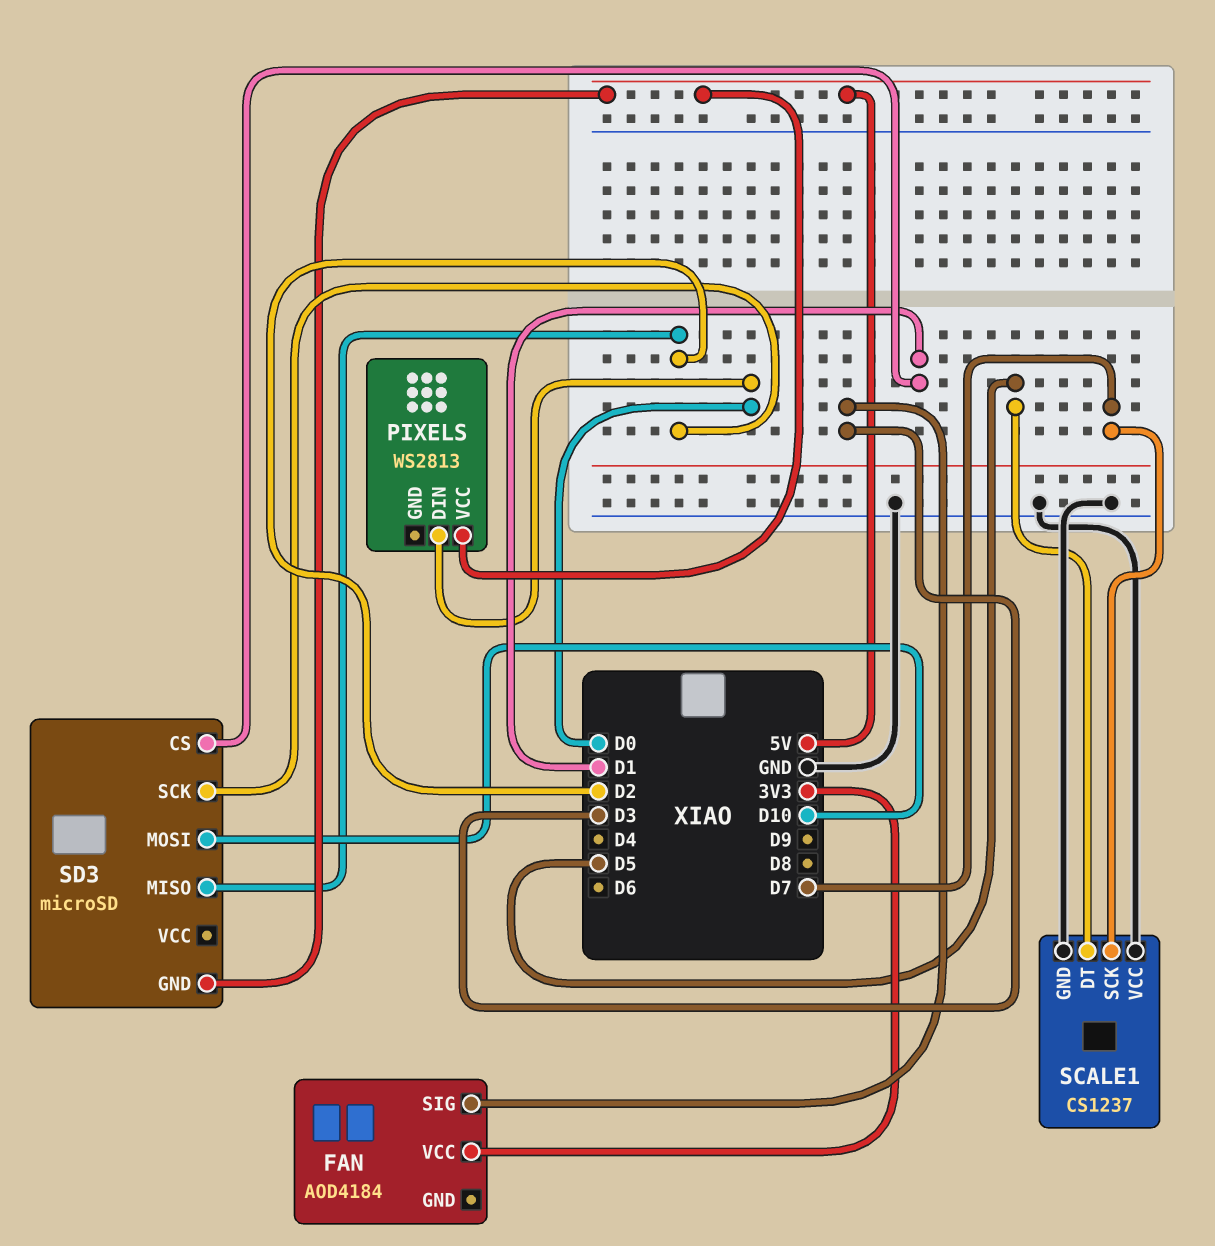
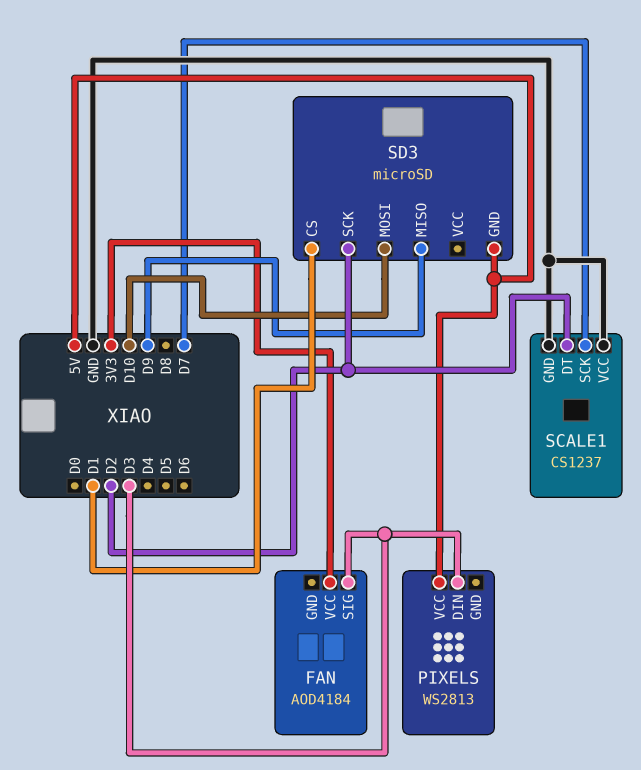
PIXELS pin DIN: D0 -> D3
SCALE1 pin DT: D5 -> D2
SD3 pin MISO: D2 -> D9

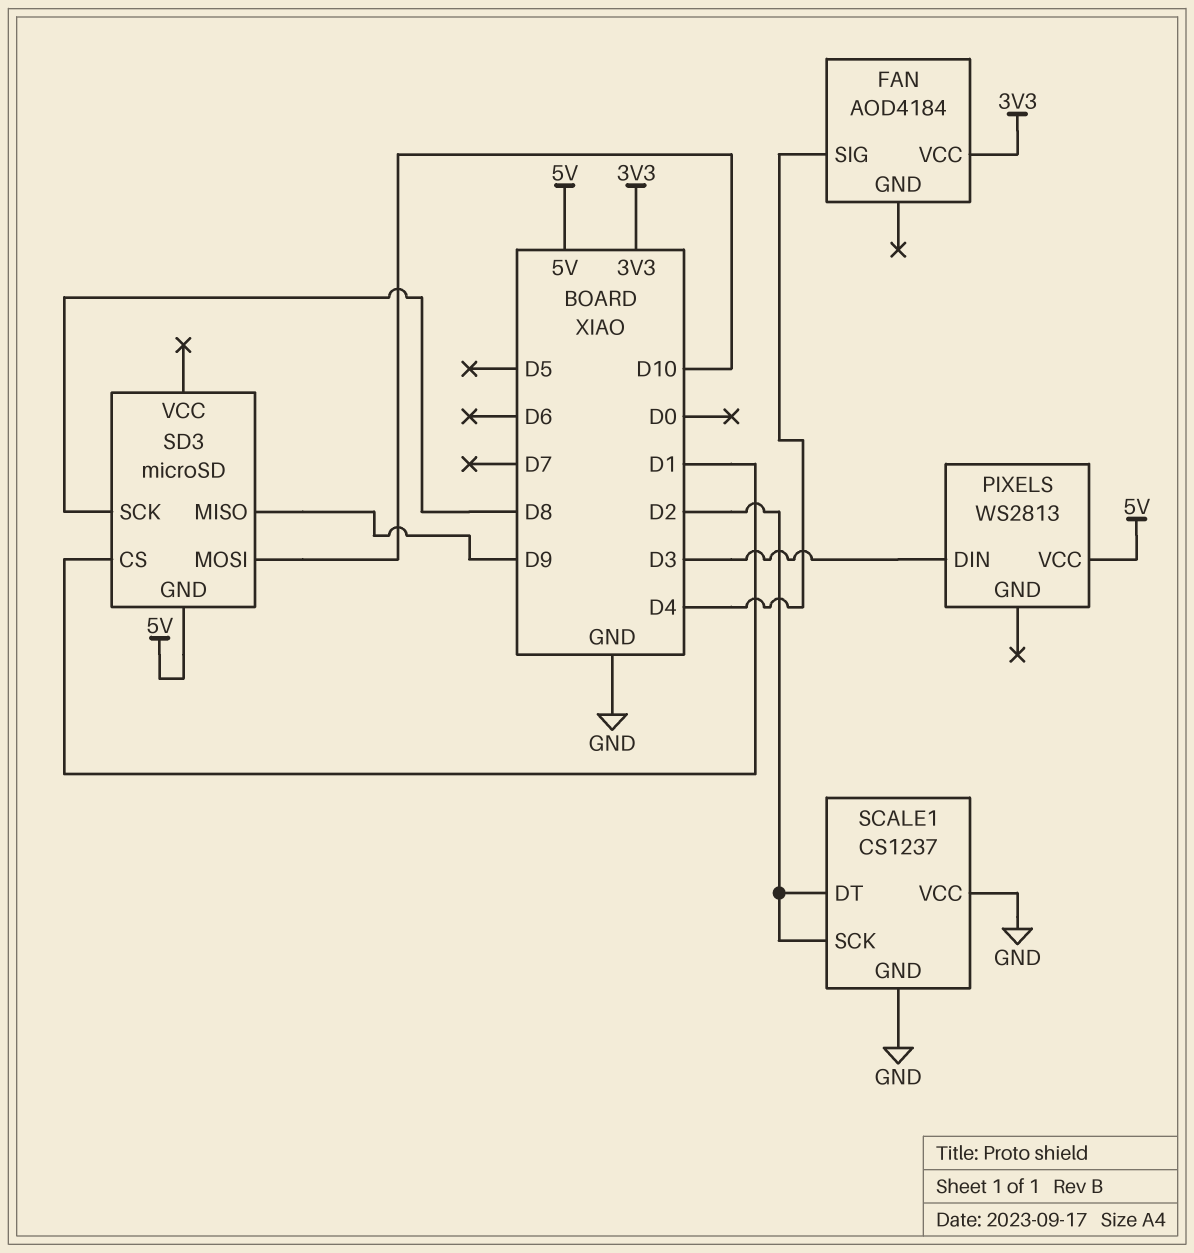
FAN pin SIG: D3 -> D4
SCALE1 pin SCK: D7 -> D2
SD3 pin SCK: D2 -> D8

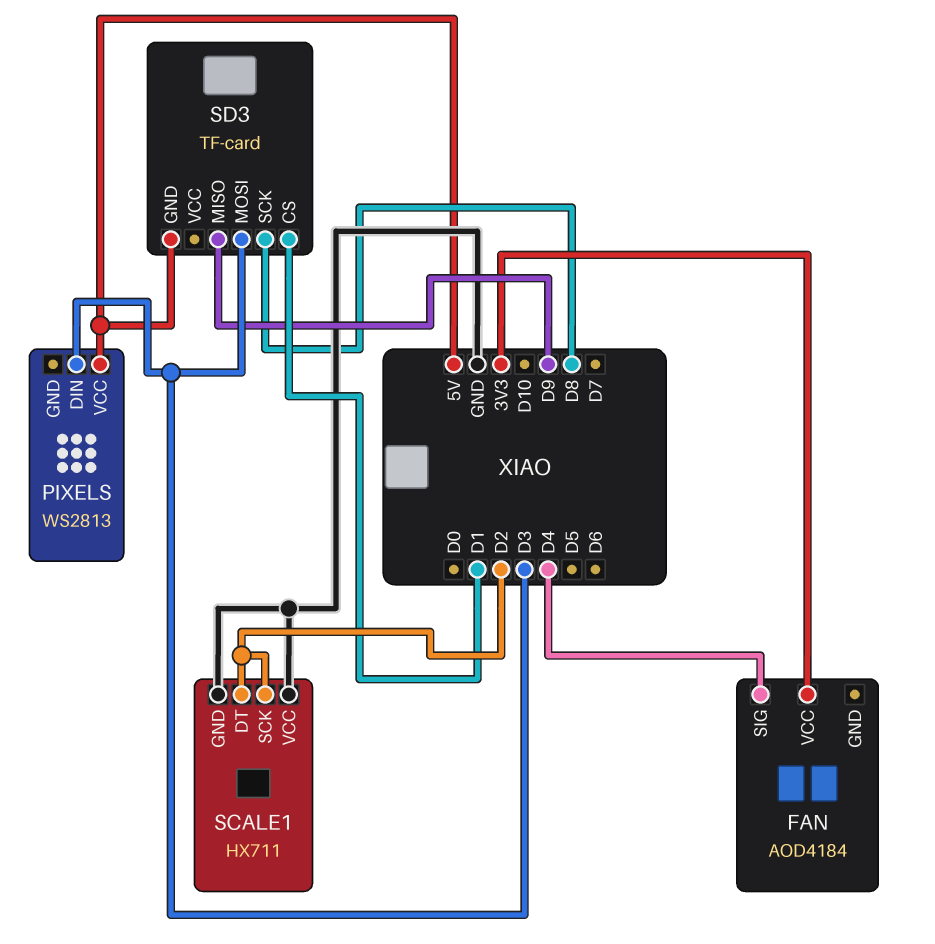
SCALE1: CS1237 -> HX711
SD3: microSD -> TF-card
SD3 pin MOSI: D10 -> D3

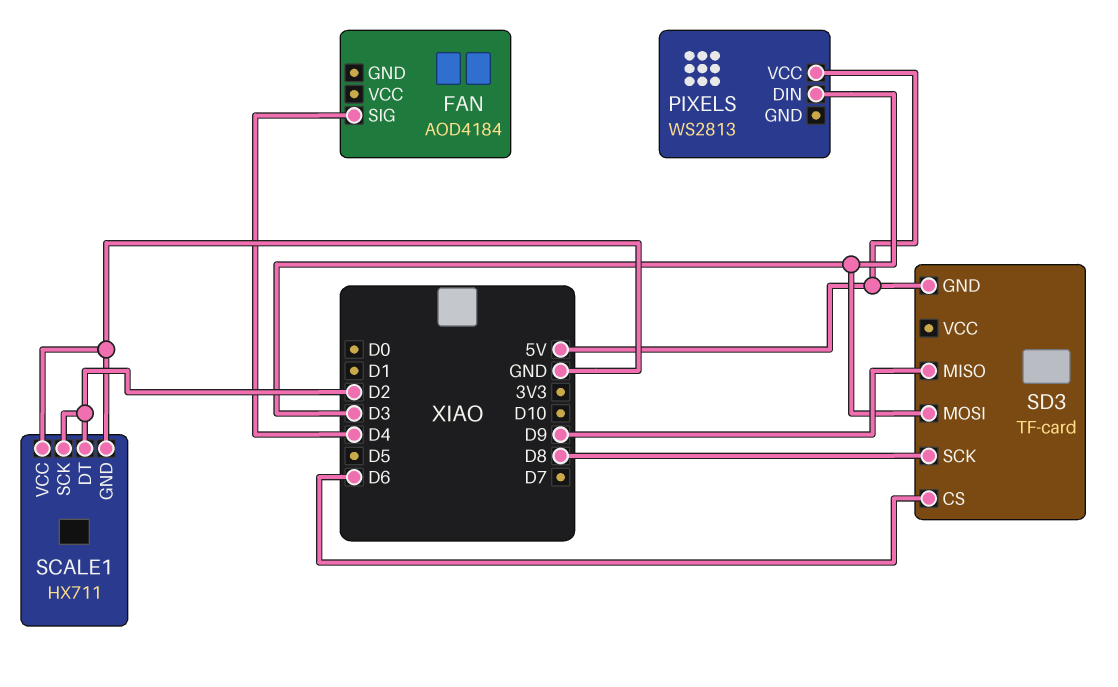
FAN pin VCC: 3V3 -> none
SD3 pin CS: D1 -> D6

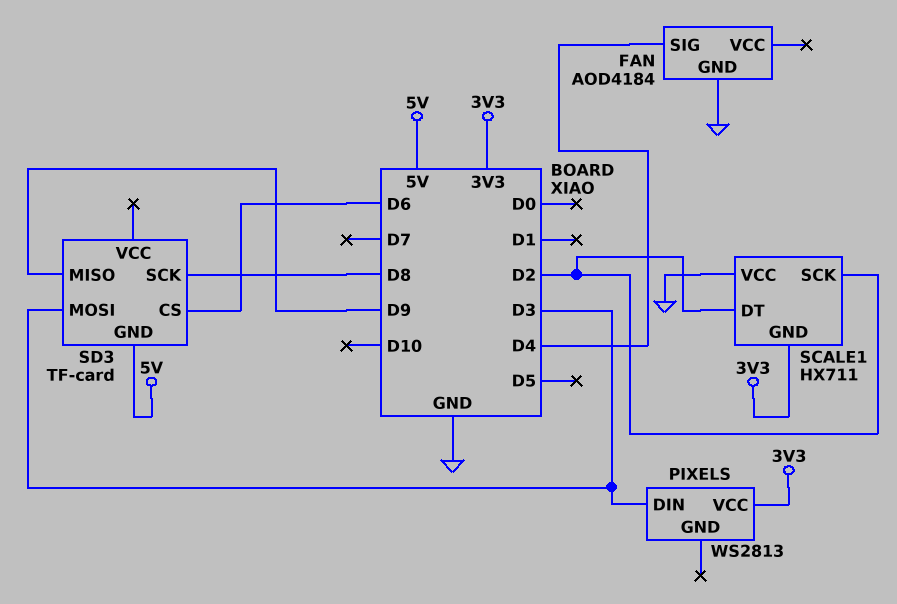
FAN pin GND: none -> GND
PIXELS pin VCC: 5V -> 3V3
SCALE1 pin GND: GND -> 3V3

